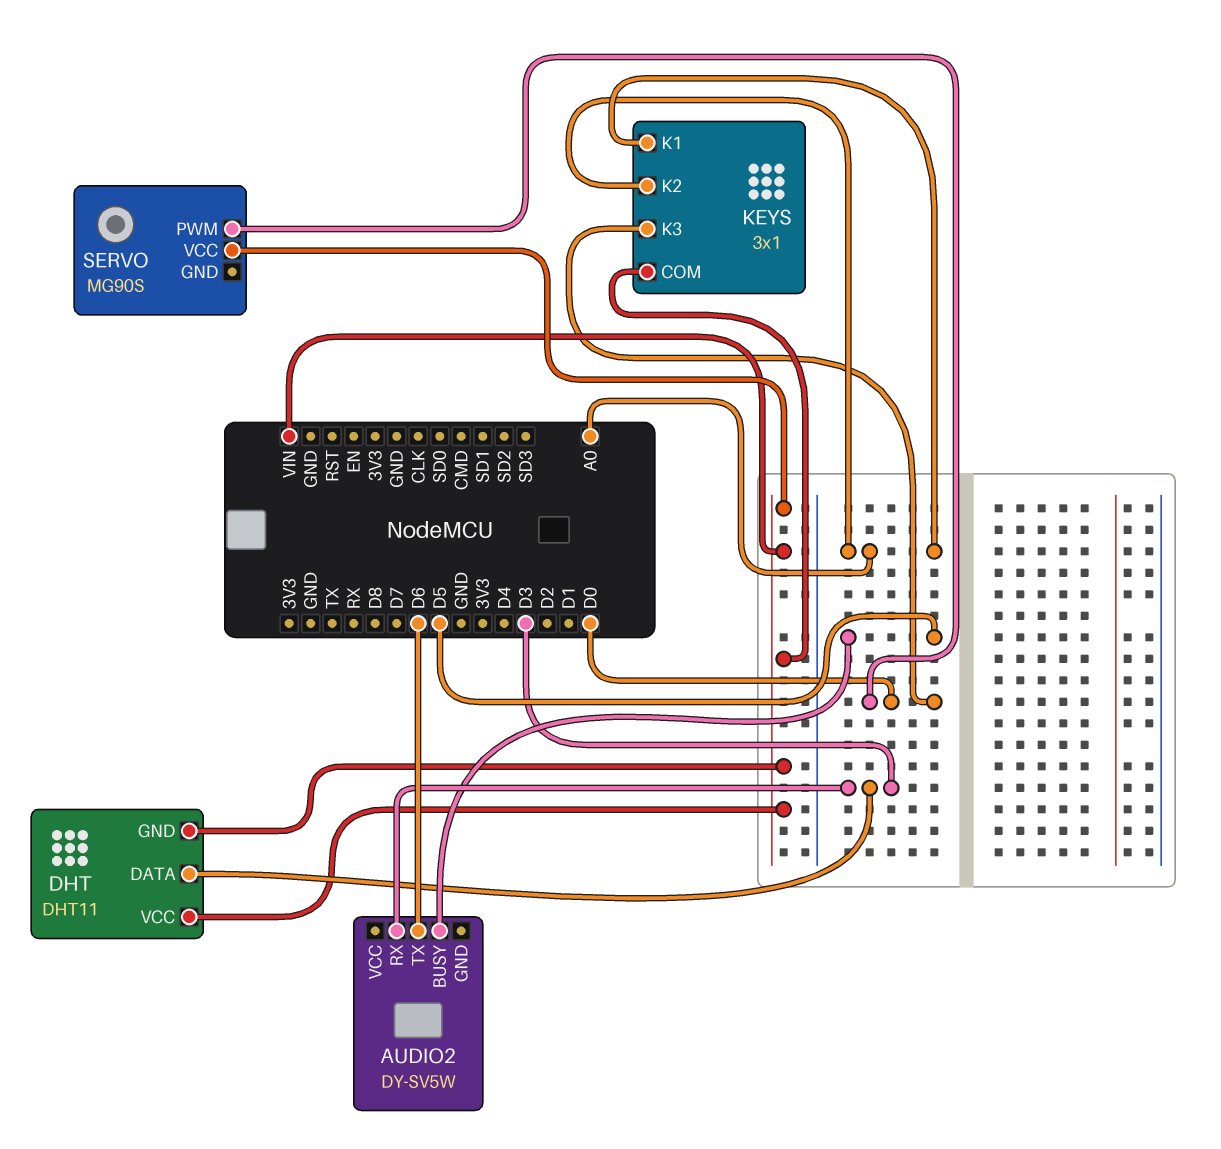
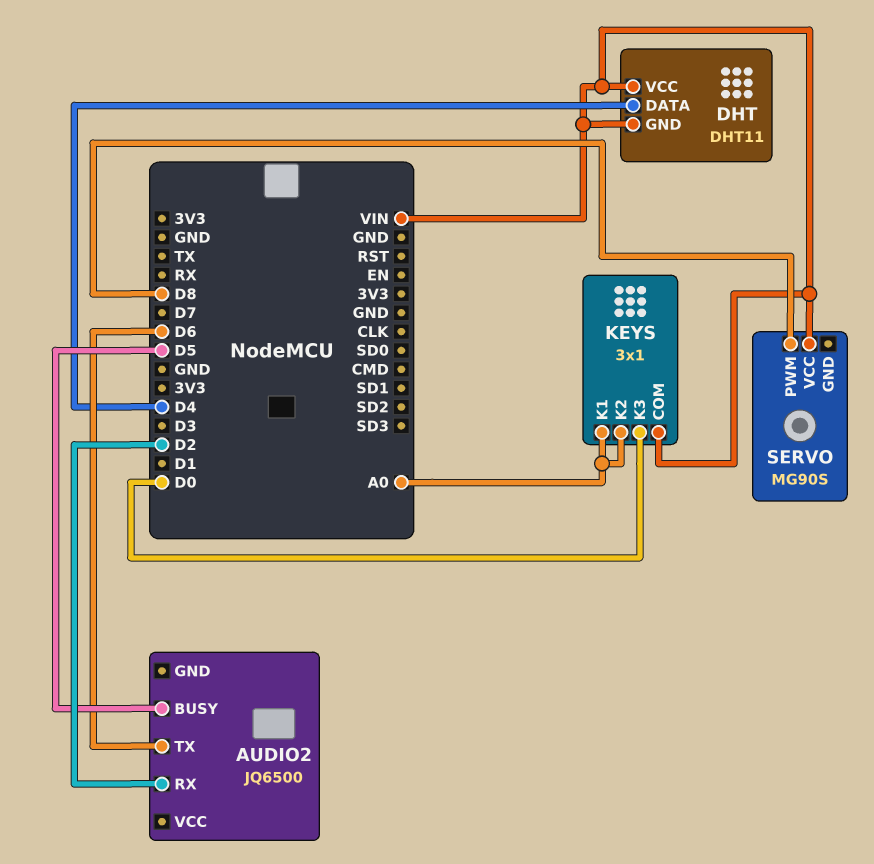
AUDIO2: DY-SV5W -> JQ6500
AUDIO2 pin RX: D3 -> D2
DHT pin DATA: D3 -> D4
SERVO pin PWM: D0 -> D8

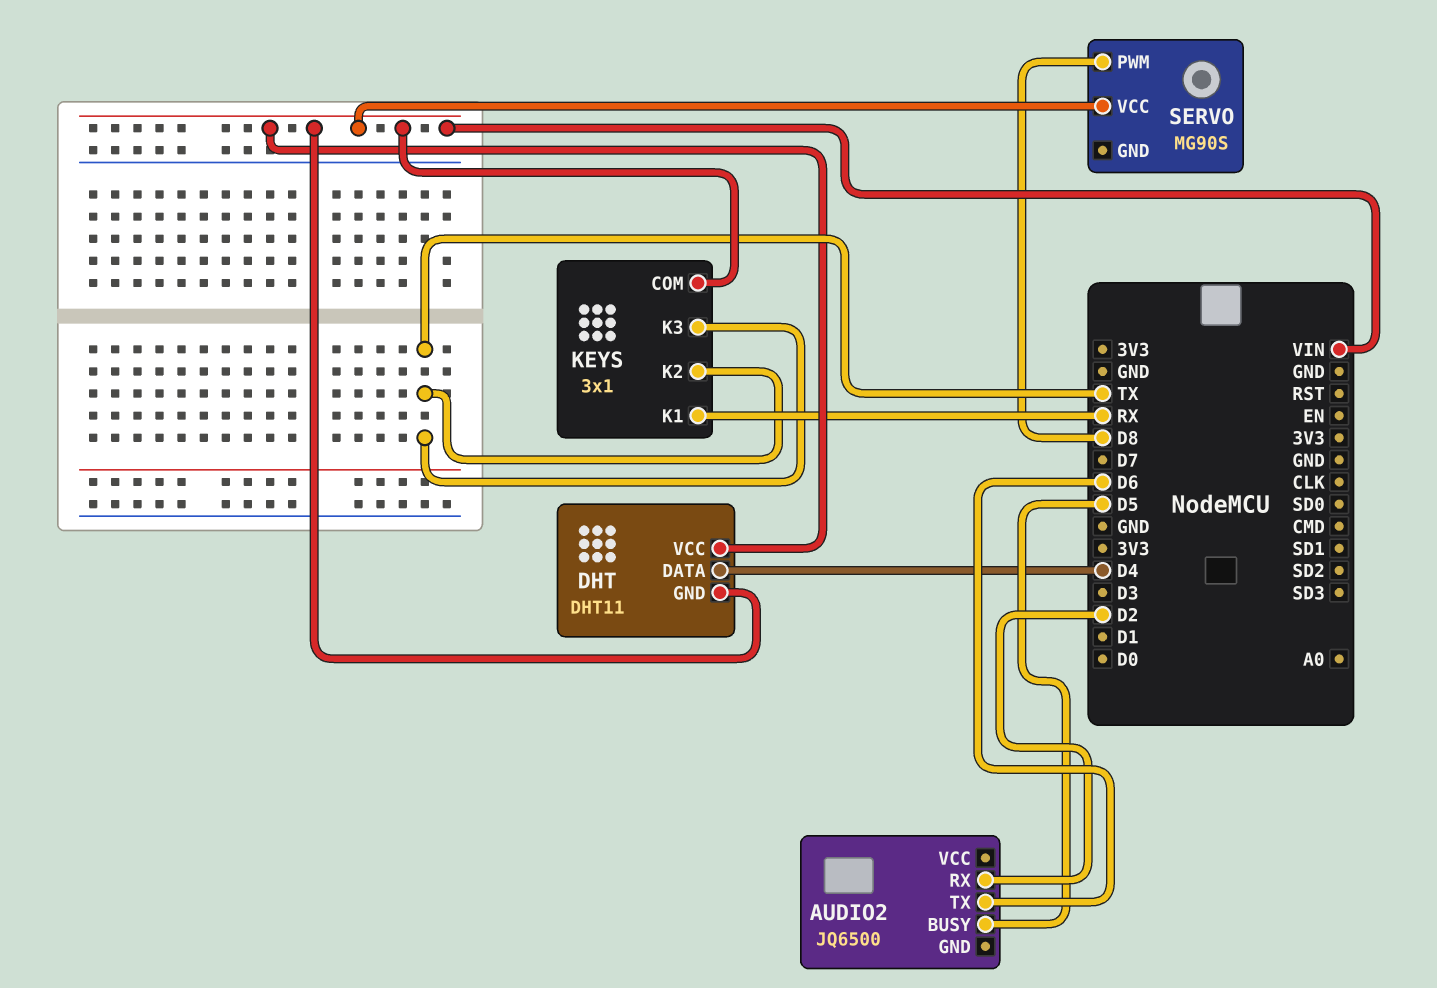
KEYS pin K1: A0 -> RX
KEYS pin K2: A0 -> TX
KEYS pin K3: D0 -> TX

